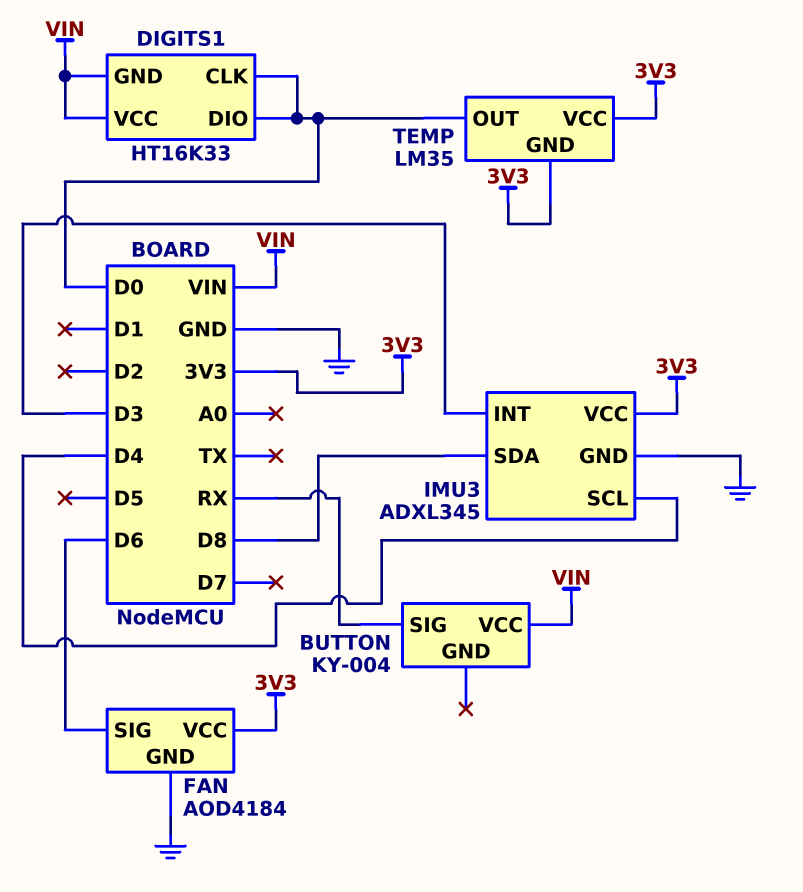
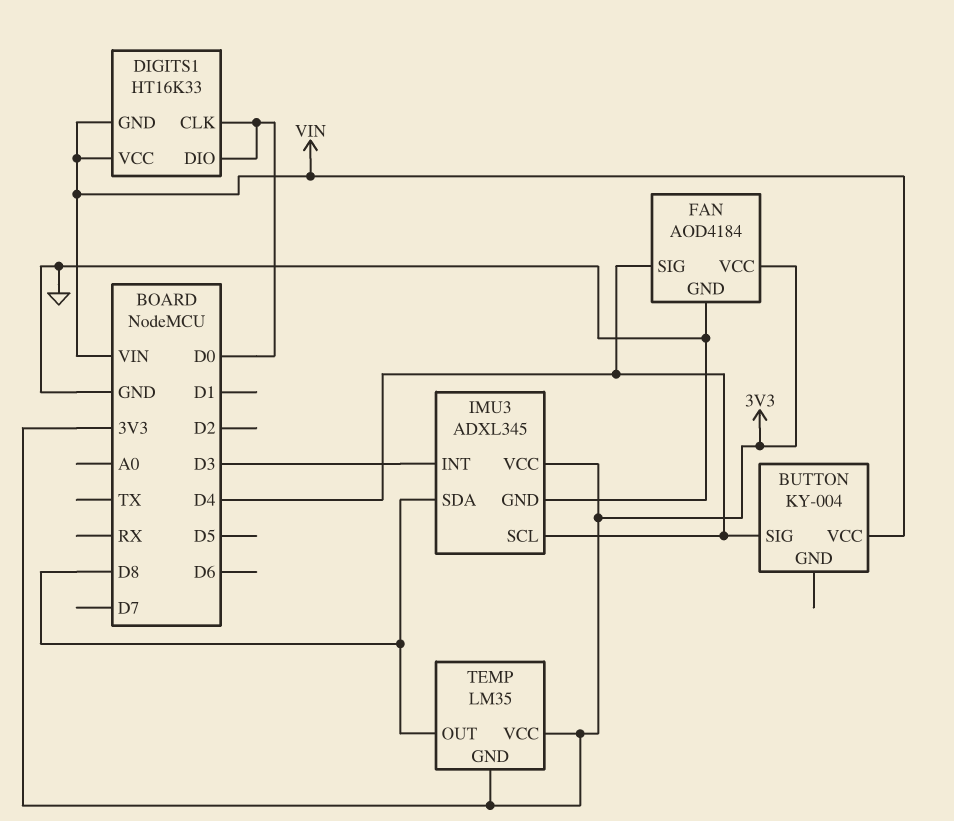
BUTTON pin SIG: RX -> D4
FAN pin SIG: D6 -> D4
TEMP pin OUT: D0 -> D8

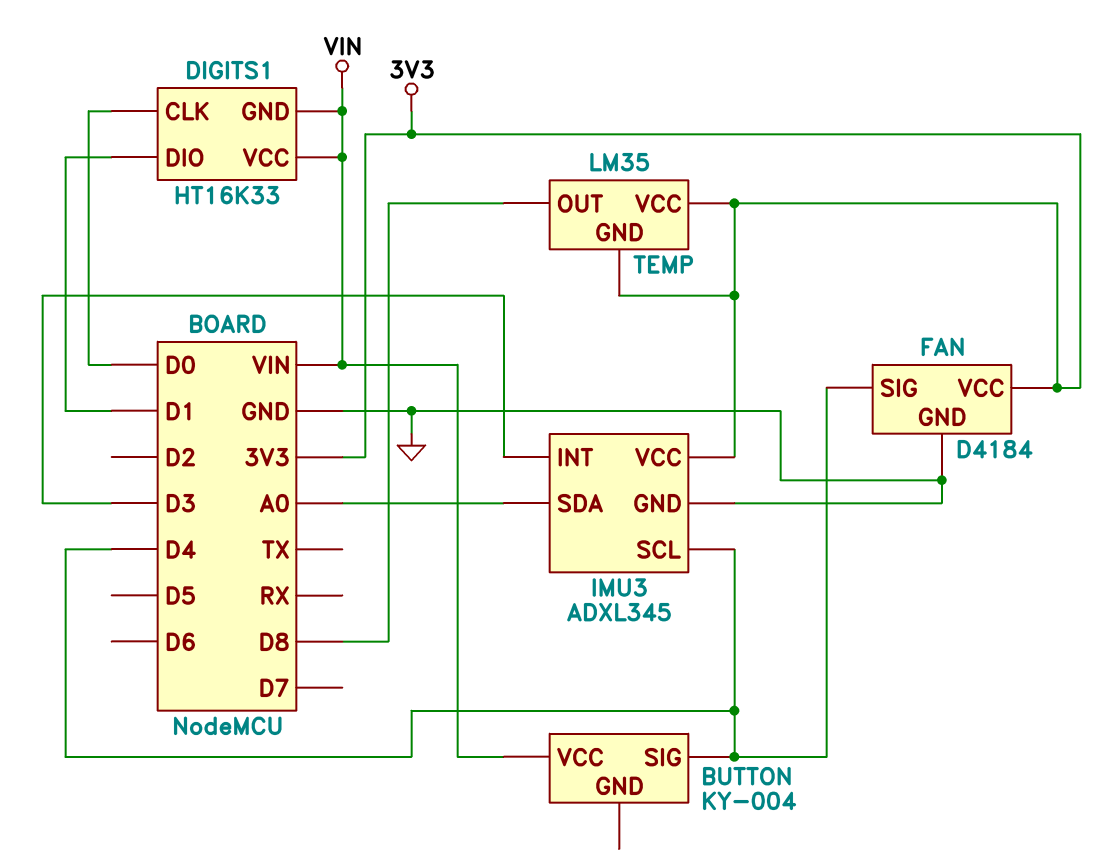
DIGITS1 pin DIO: D0 -> D1
FAN: AOD4184 -> D4184
IMU3 pin SDA: D8 -> A0

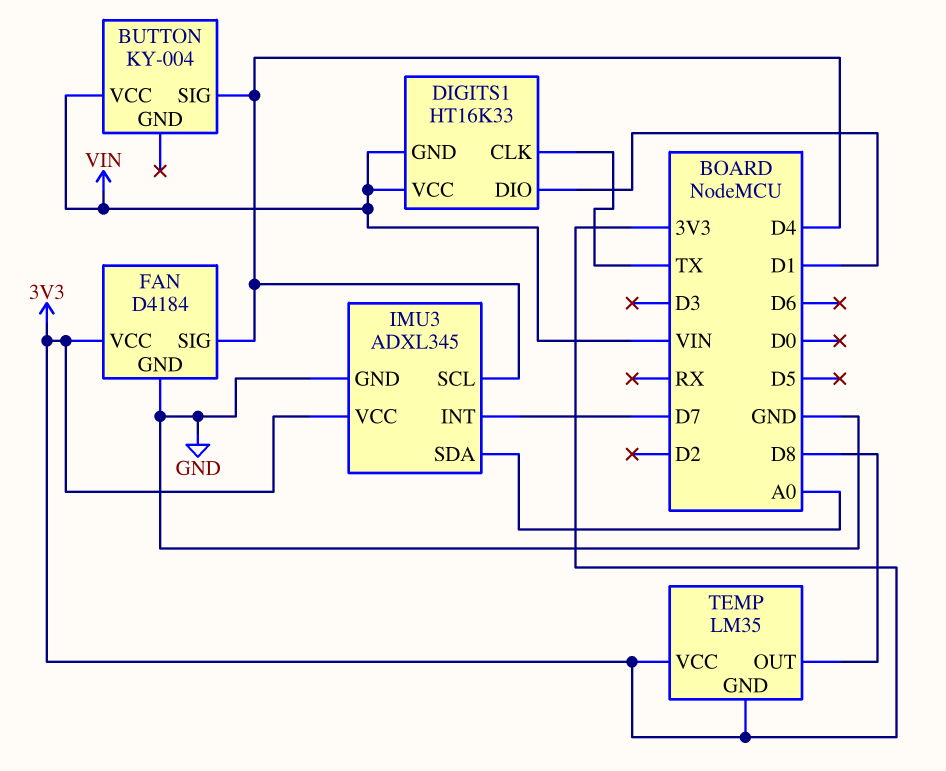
DIGITS1 pin CLK: D0 -> TX
IMU3 pin INT: D3 -> D7

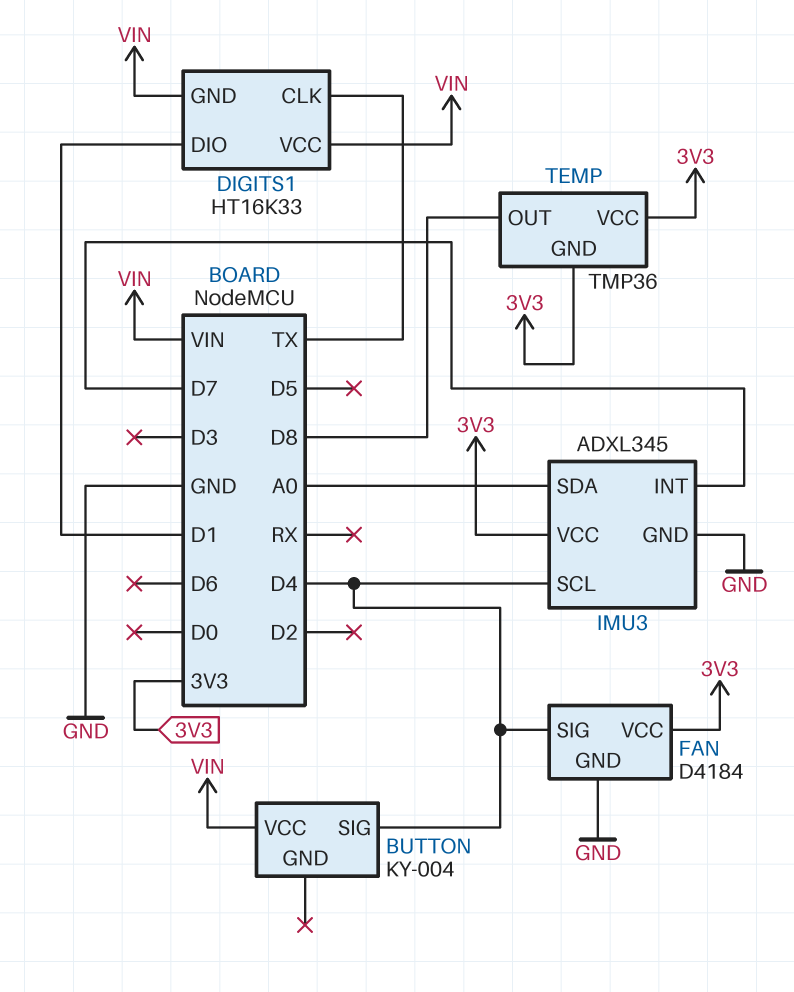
TEMP: LM35 -> TMP36

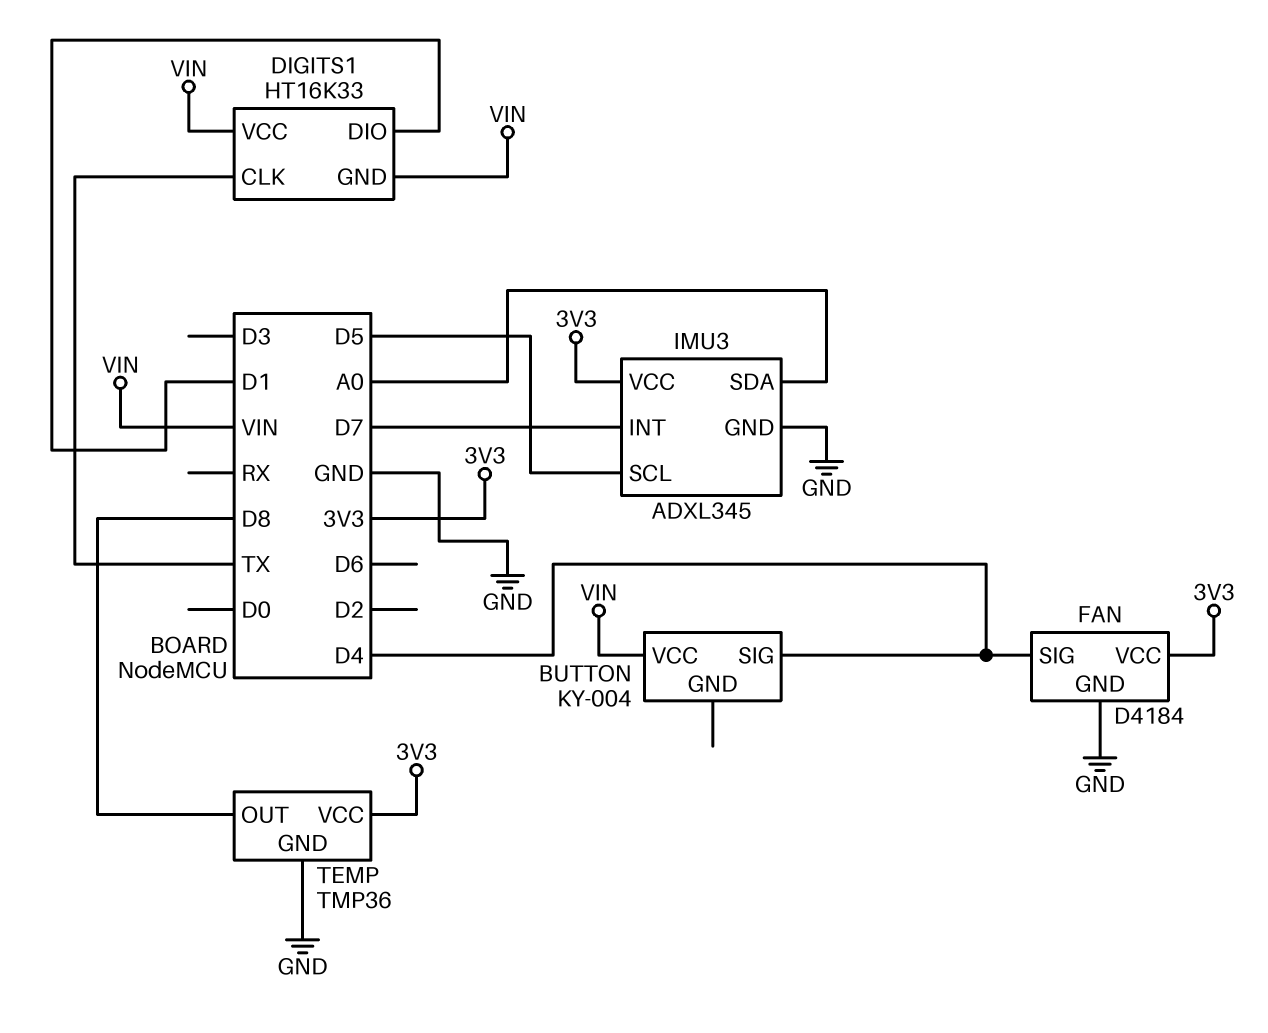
IMU3 pin SCL: D4 -> D5
TEMP pin GND: 3V3 -> GND

